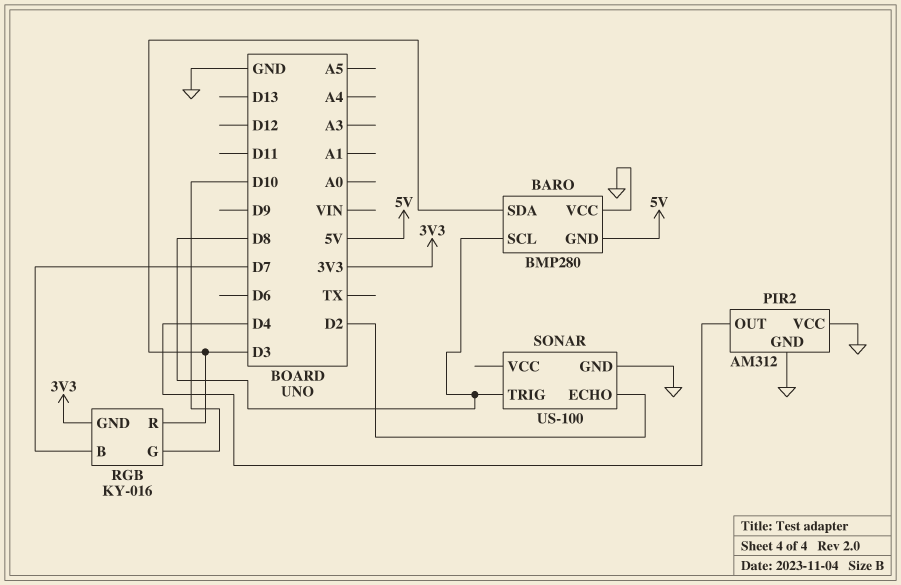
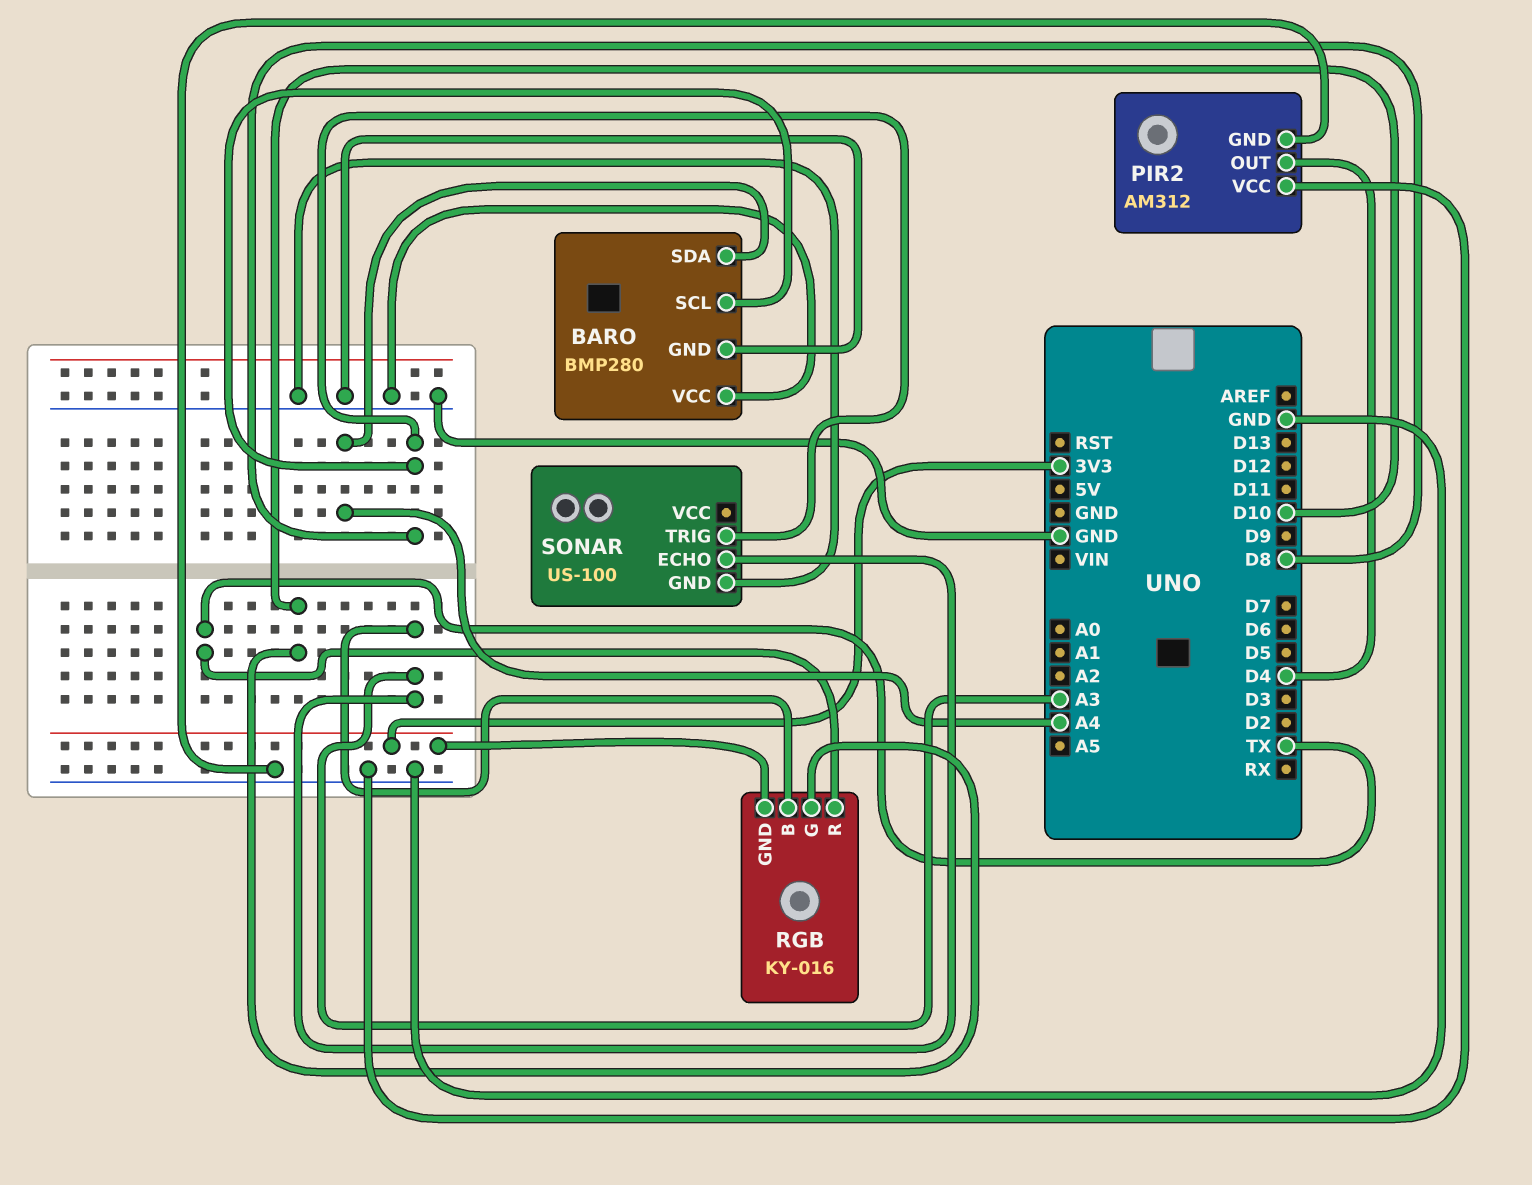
BARO pin GND: 5V -> GND
BARO pin SDA: D3 -> A4
RGB pin B: D7 -> A3
RGB pin R: D3 -> TX
SONAR pin ECHO: D2 -> A3

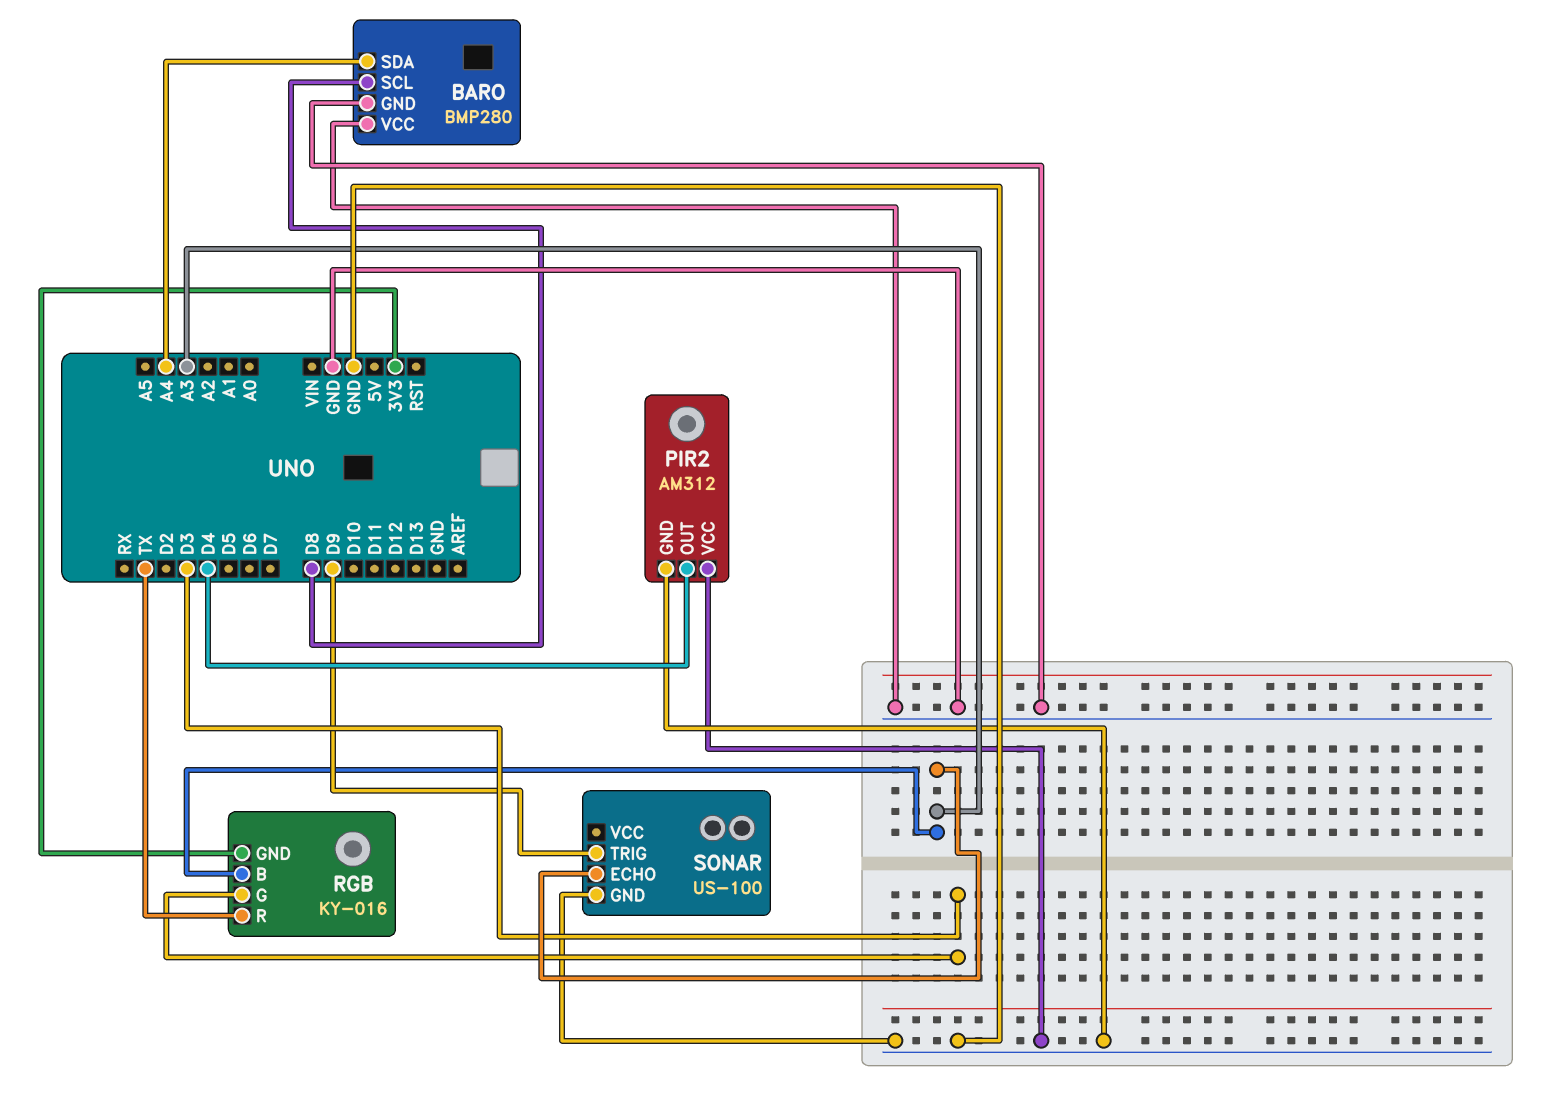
RGB pin G: D10 -> D3
SONAR pin TRIG: D8 -> D9

